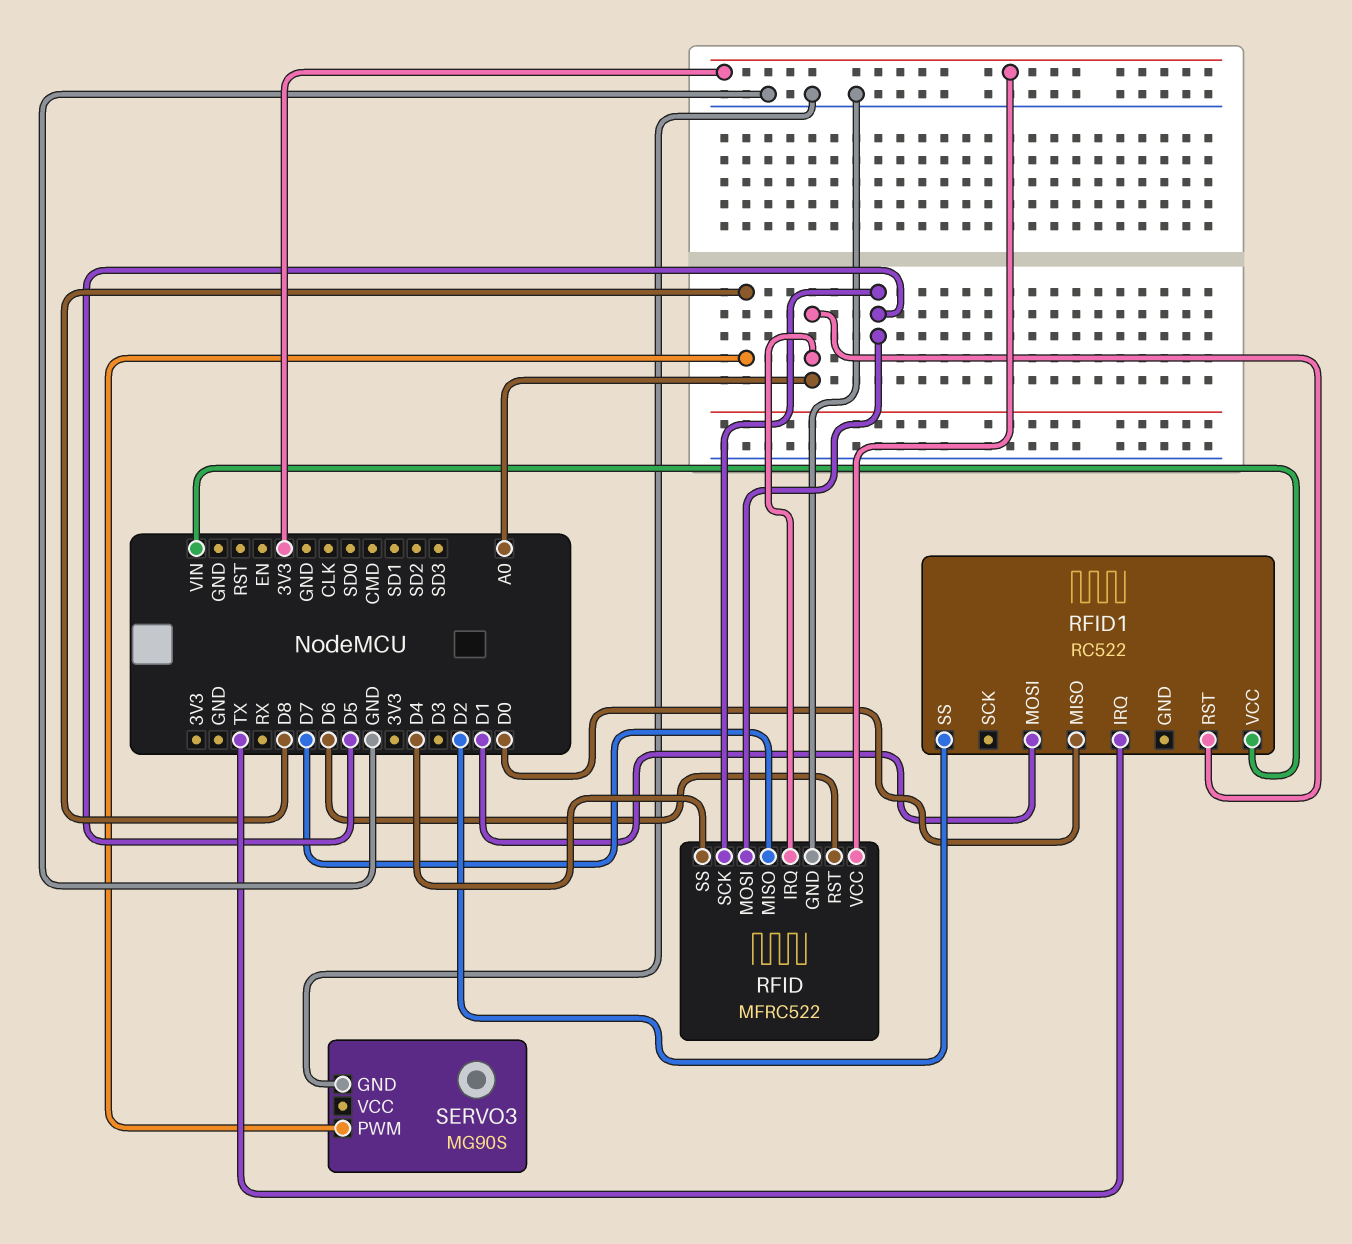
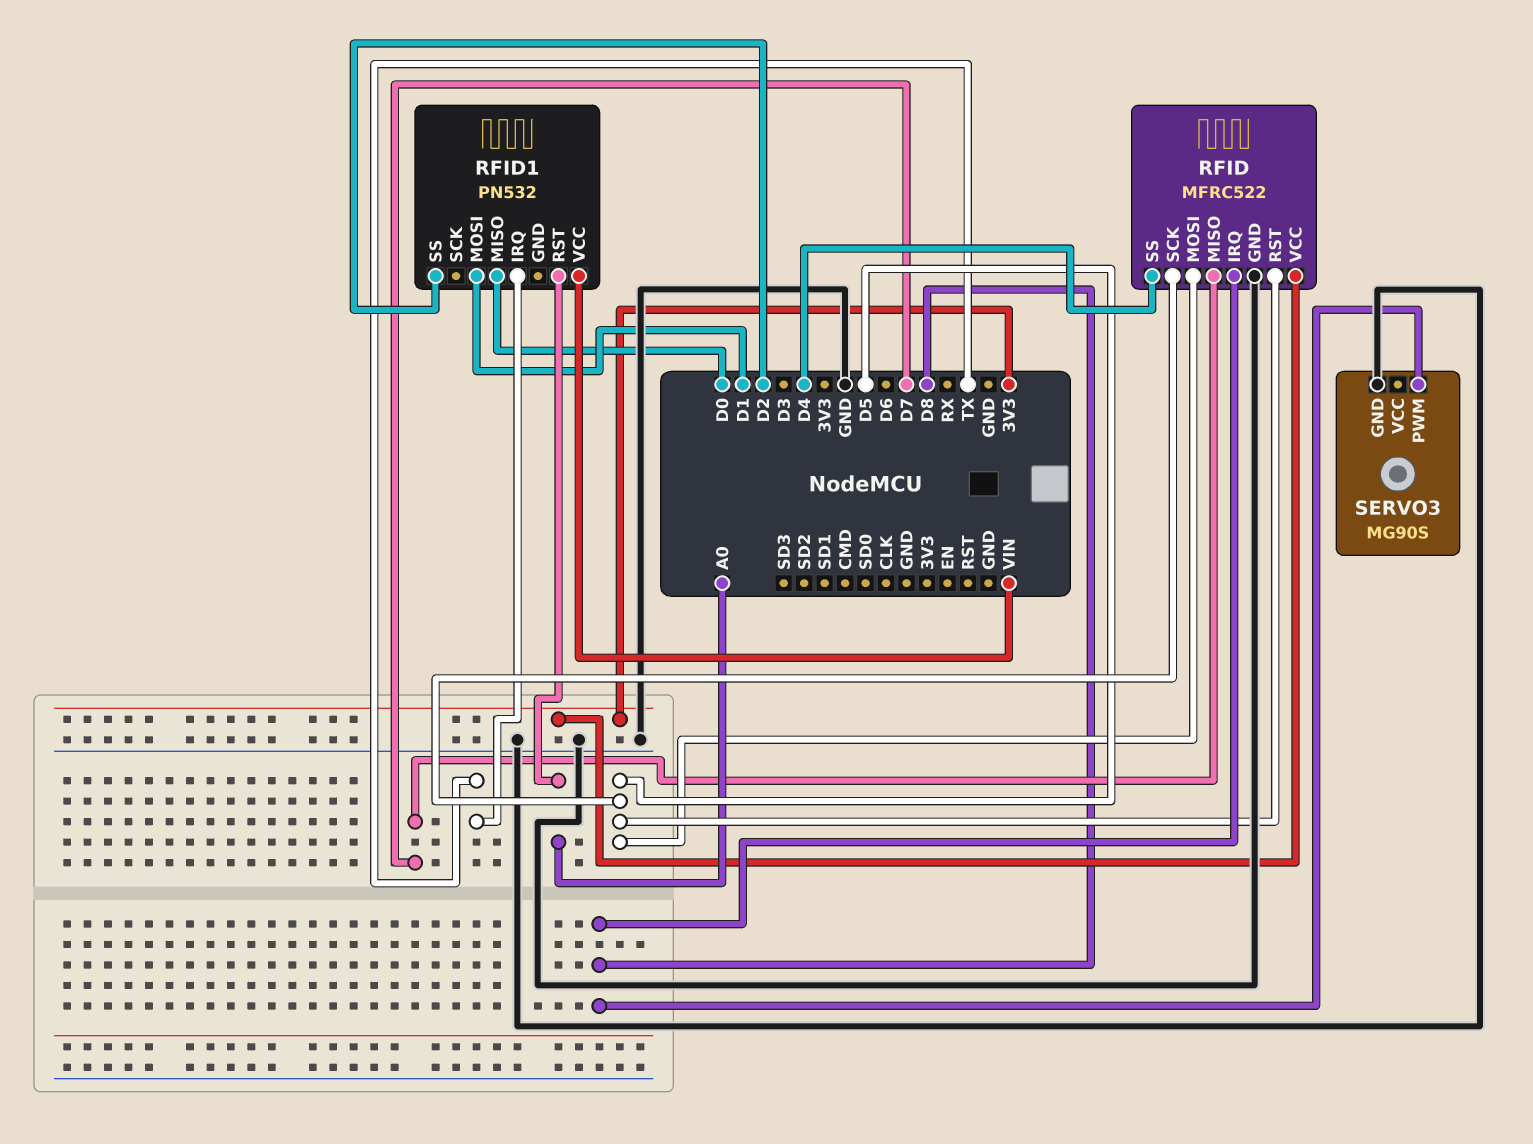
RFID pin IRQ: A0 -> D8
RFID pin RST: D6 -> D5
RFID1: RC522 -> PN532

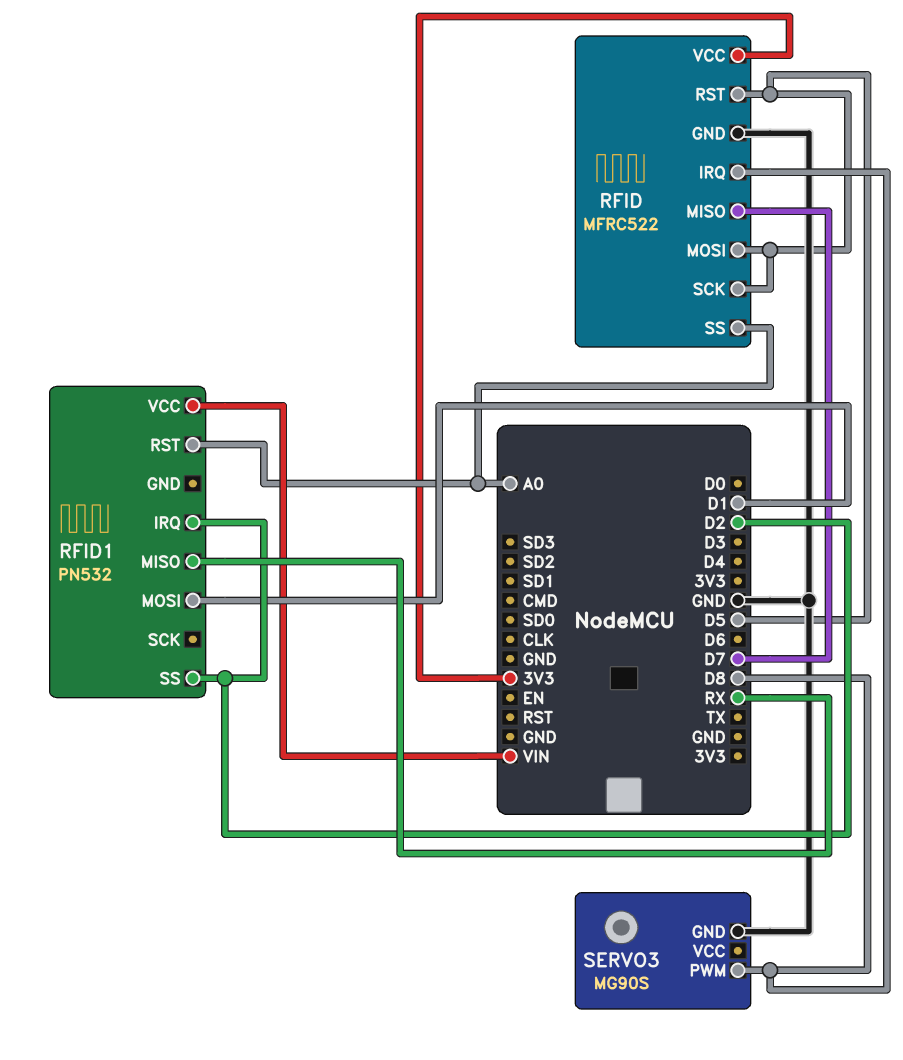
RFID pin SS: D4 -> A0
RFID1 pin IRQ: TX -> D2
RFID1 pin MISO: D0 -> RX

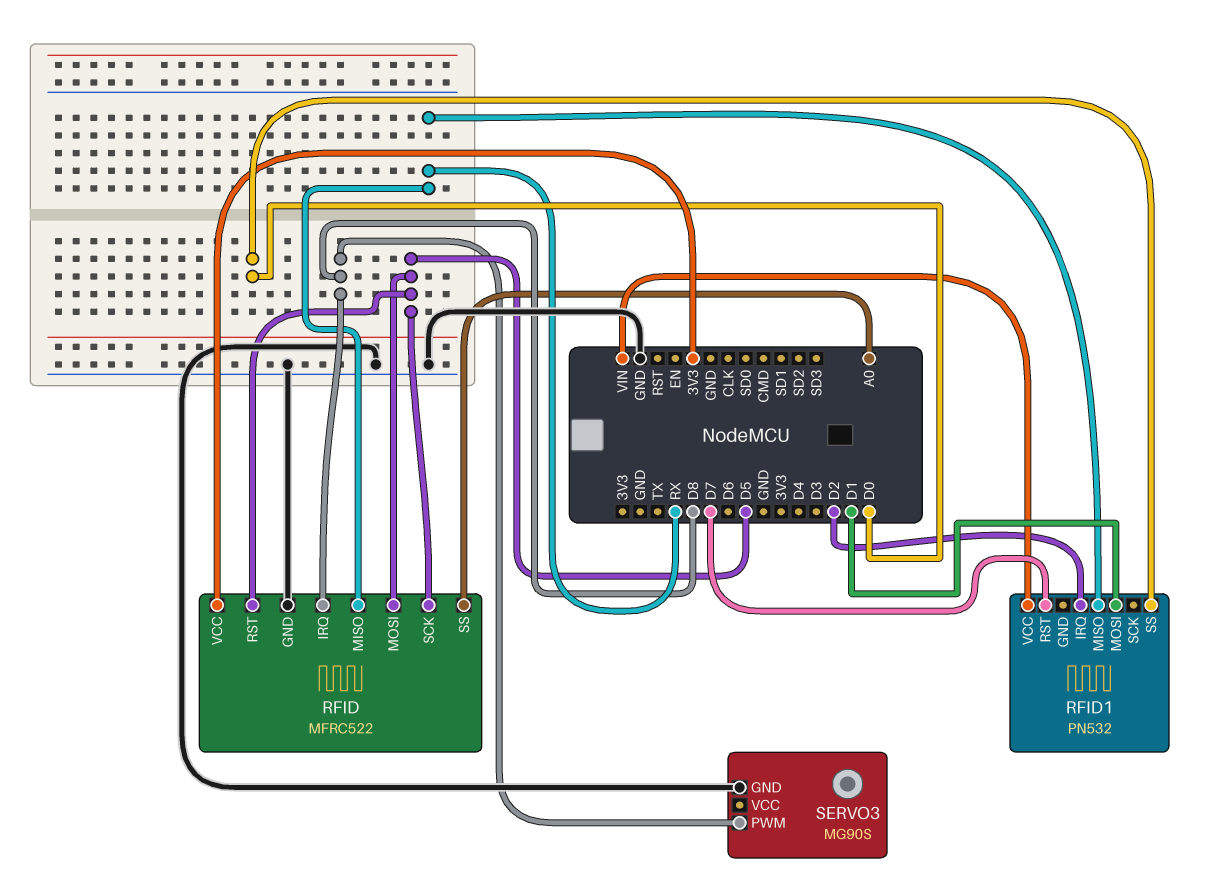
RFID pin MISO: D7 -> RX
RFID1 pin RST: A0 -> D7
RFID1 pin SS: D2 -> D0

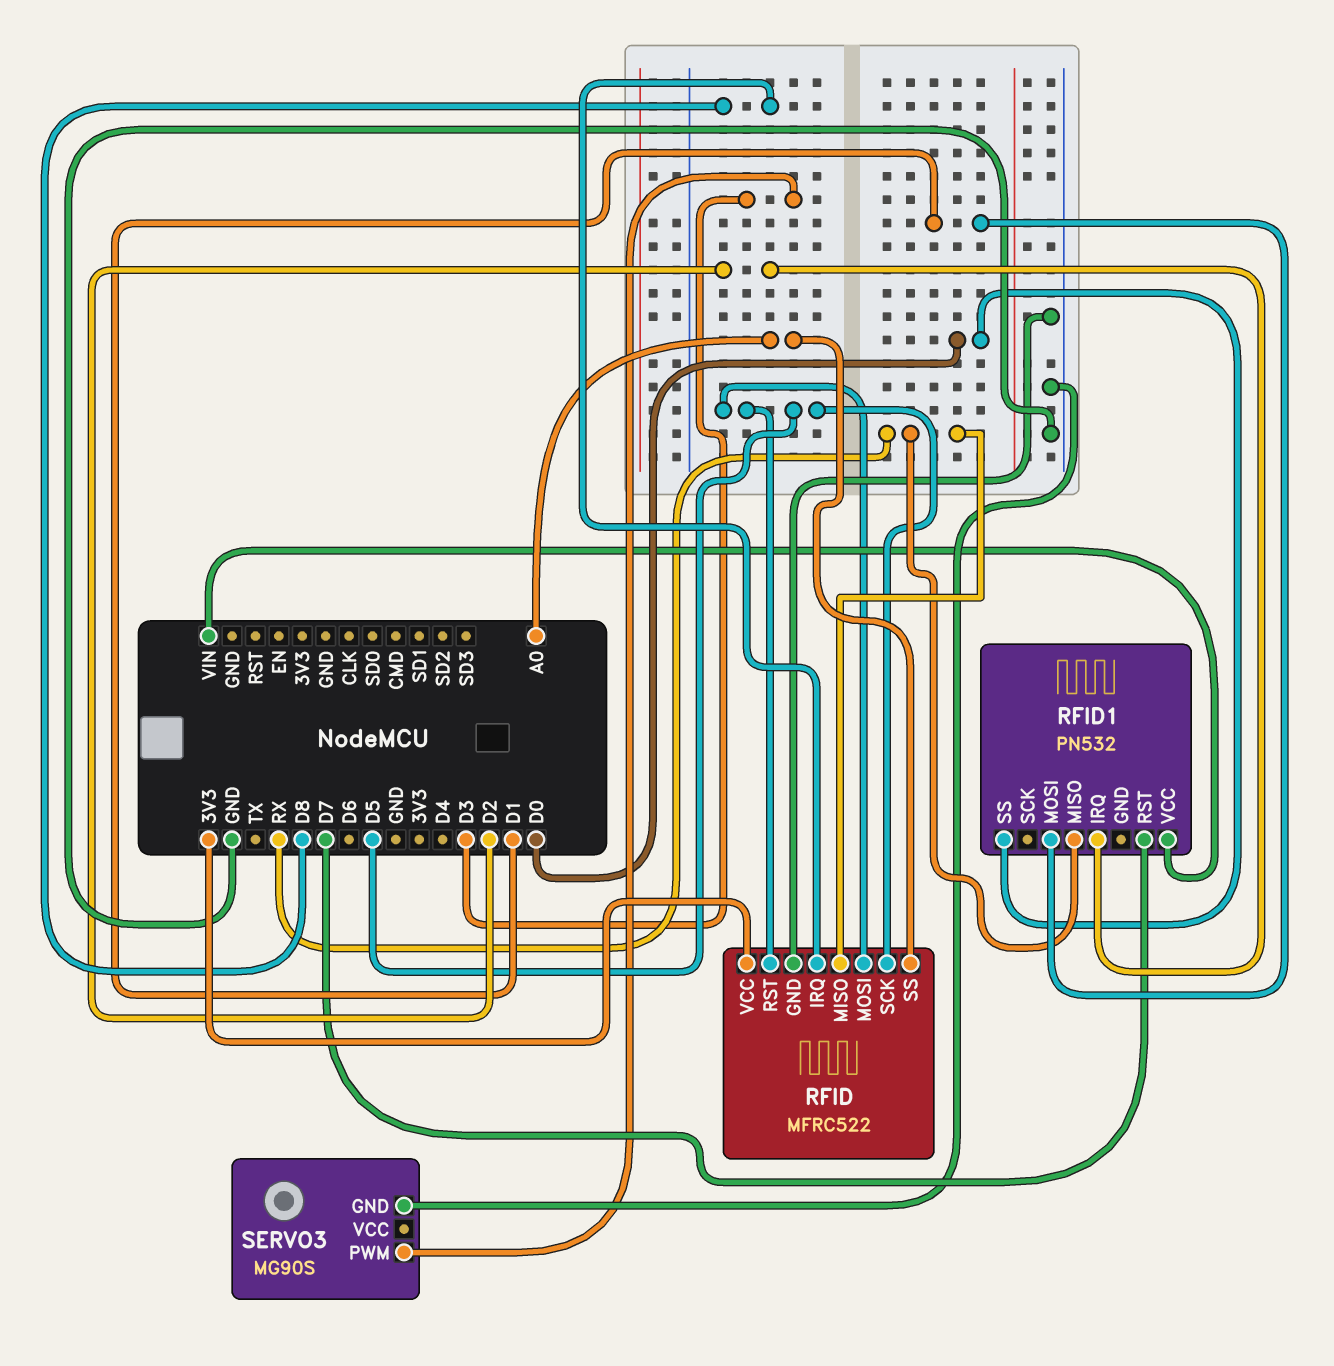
SERVO3 pin PWM: D8 -> D3

